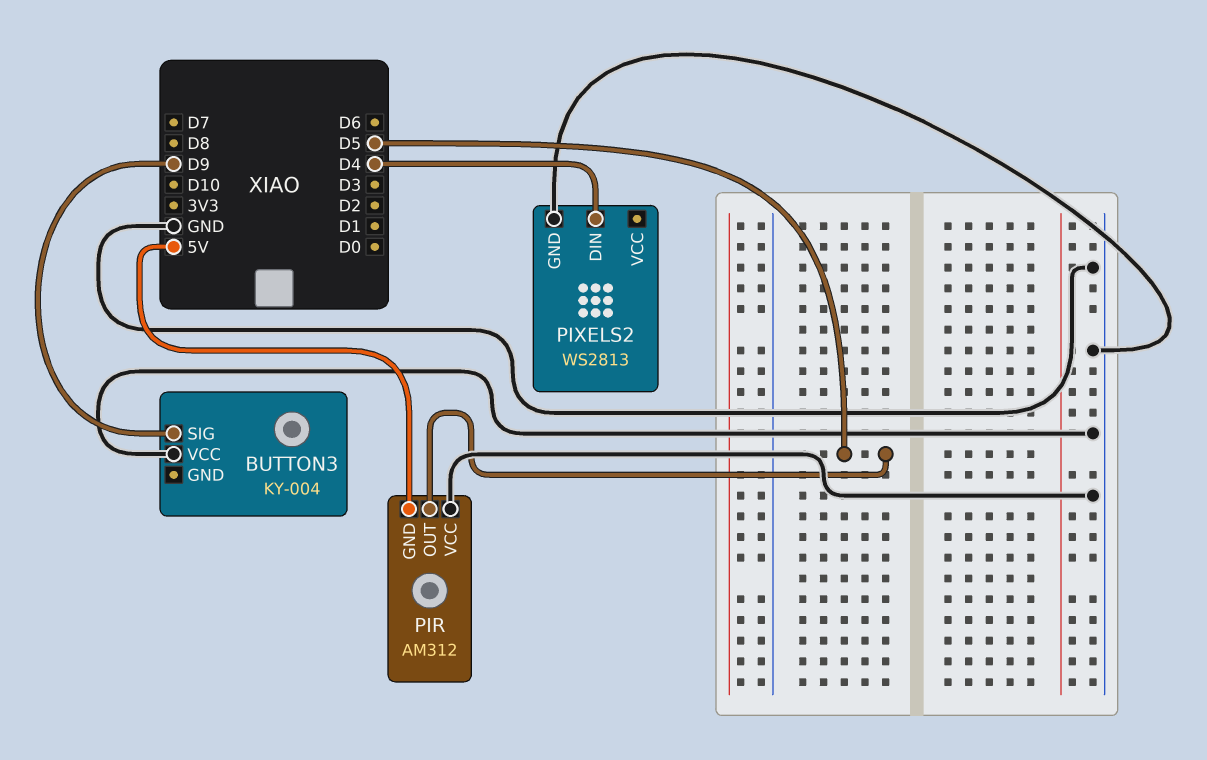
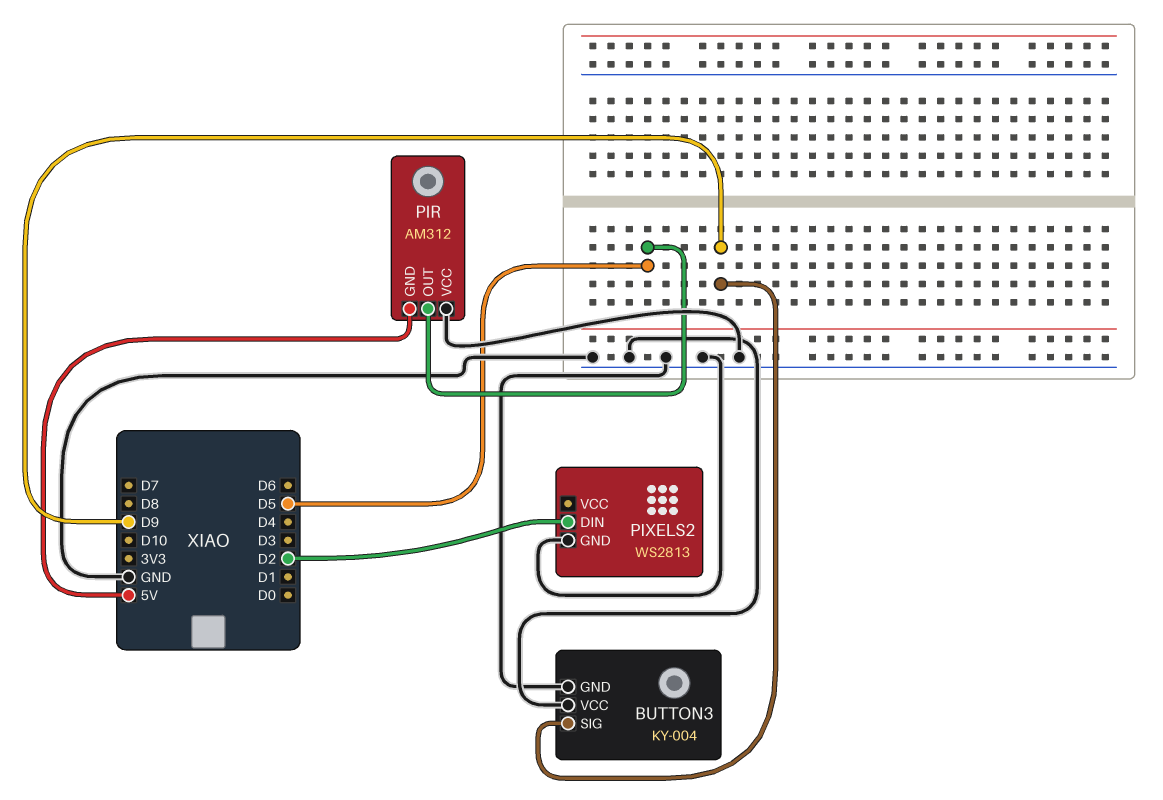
BUTTON3 pin GND: none -> GND
PIXELS2 pin DIN: D4 -> D2

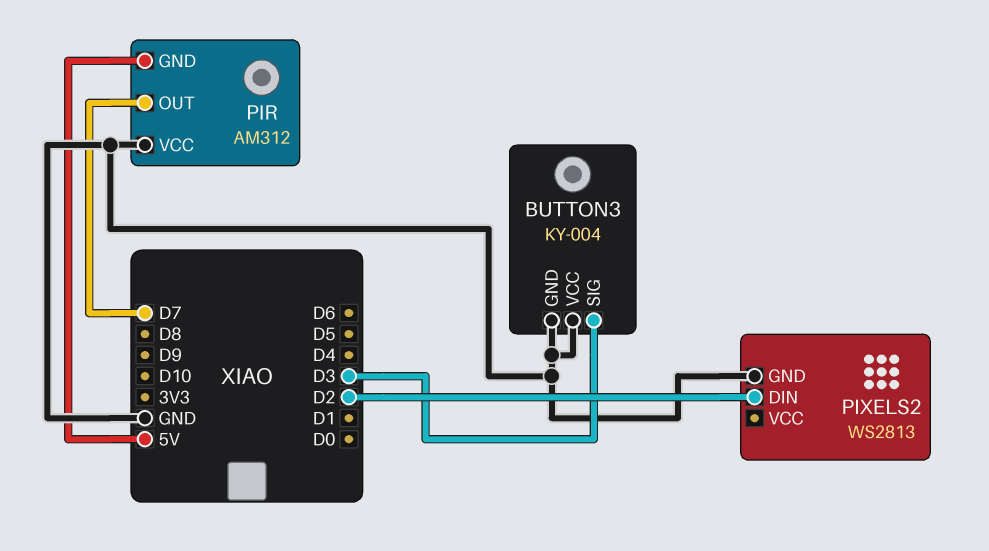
BUTTON3 pin SIG: D9 -> D3
PIR pin OUT: D5 -> D7

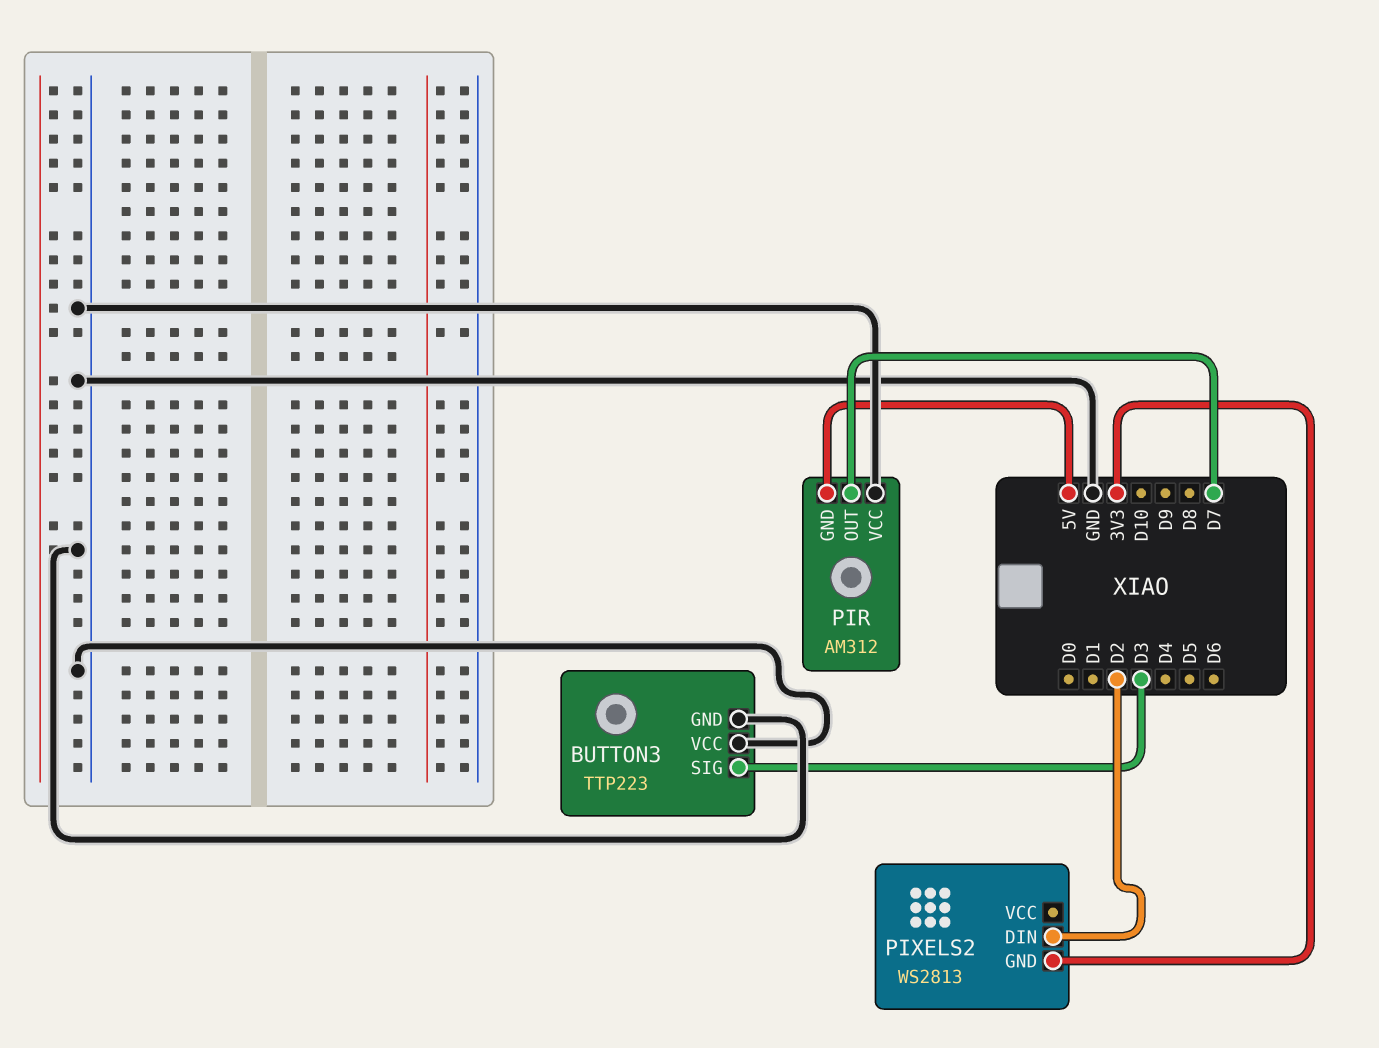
BUTTON3: KY-004 -> TTP223
PIXELS2 pin GND: GND -> 3V3

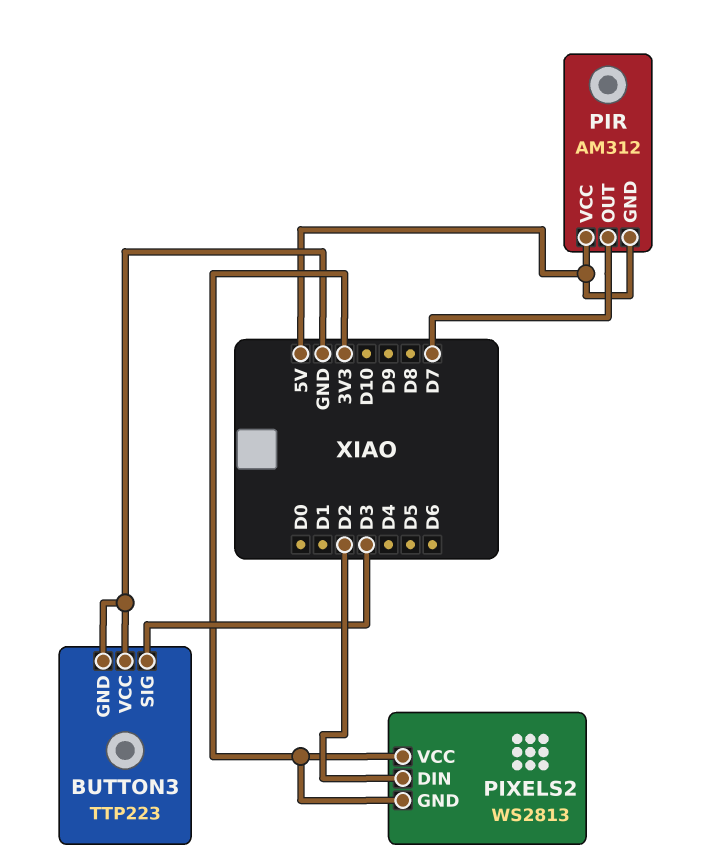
PIR pin VCC: GND -> 5V
PIXELS2 pin VCC: none -> 3V3

